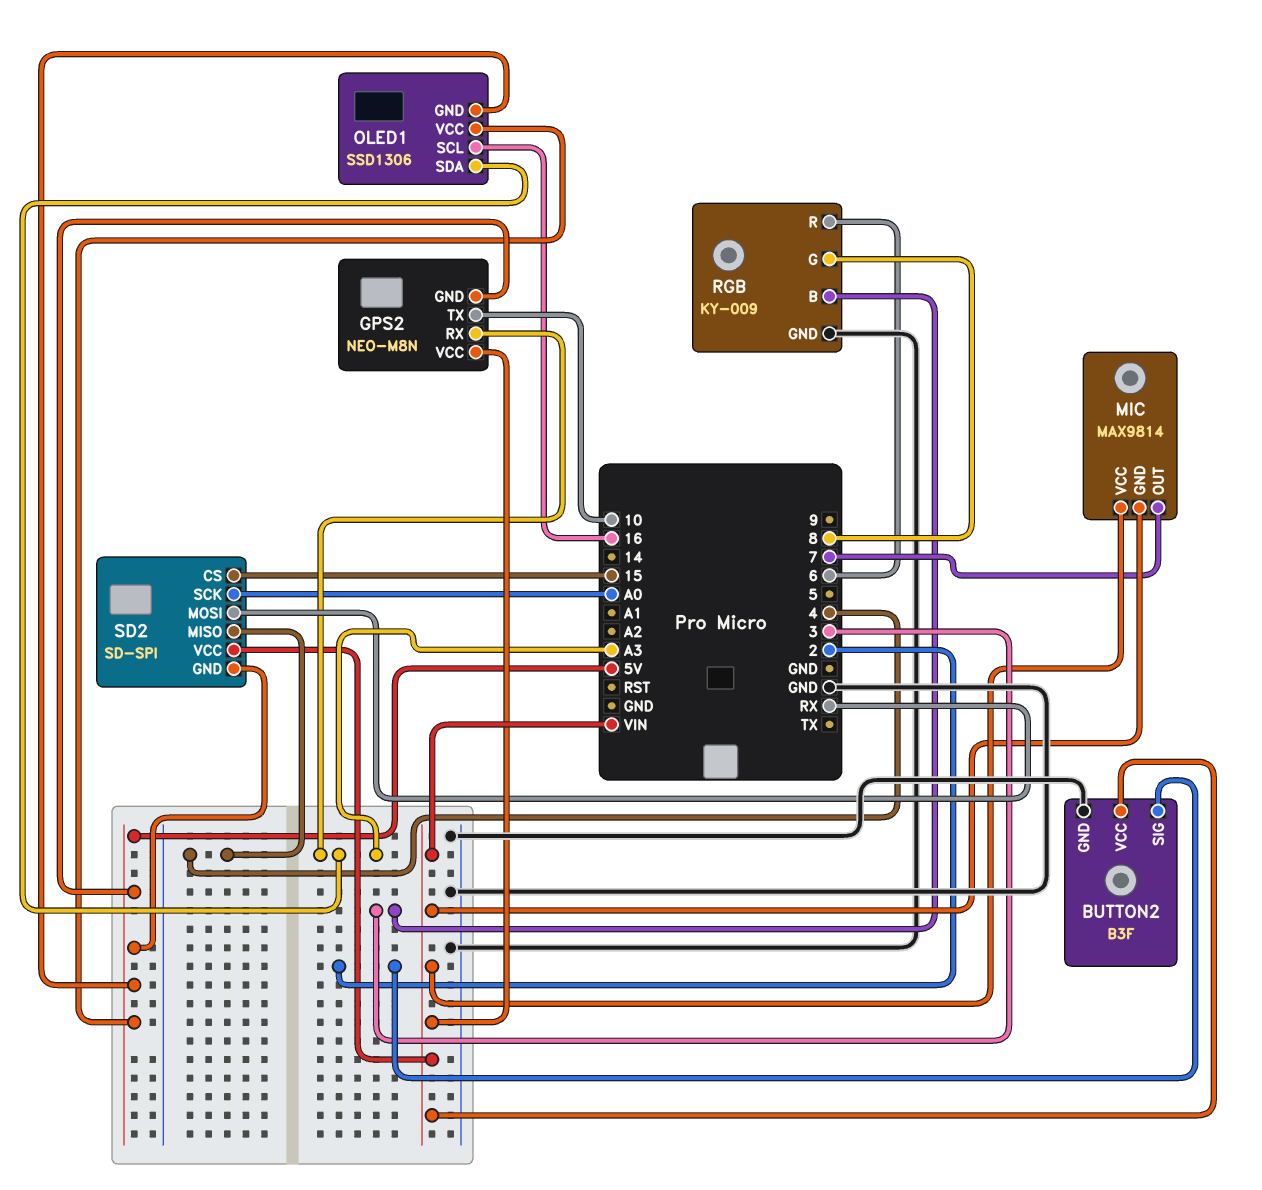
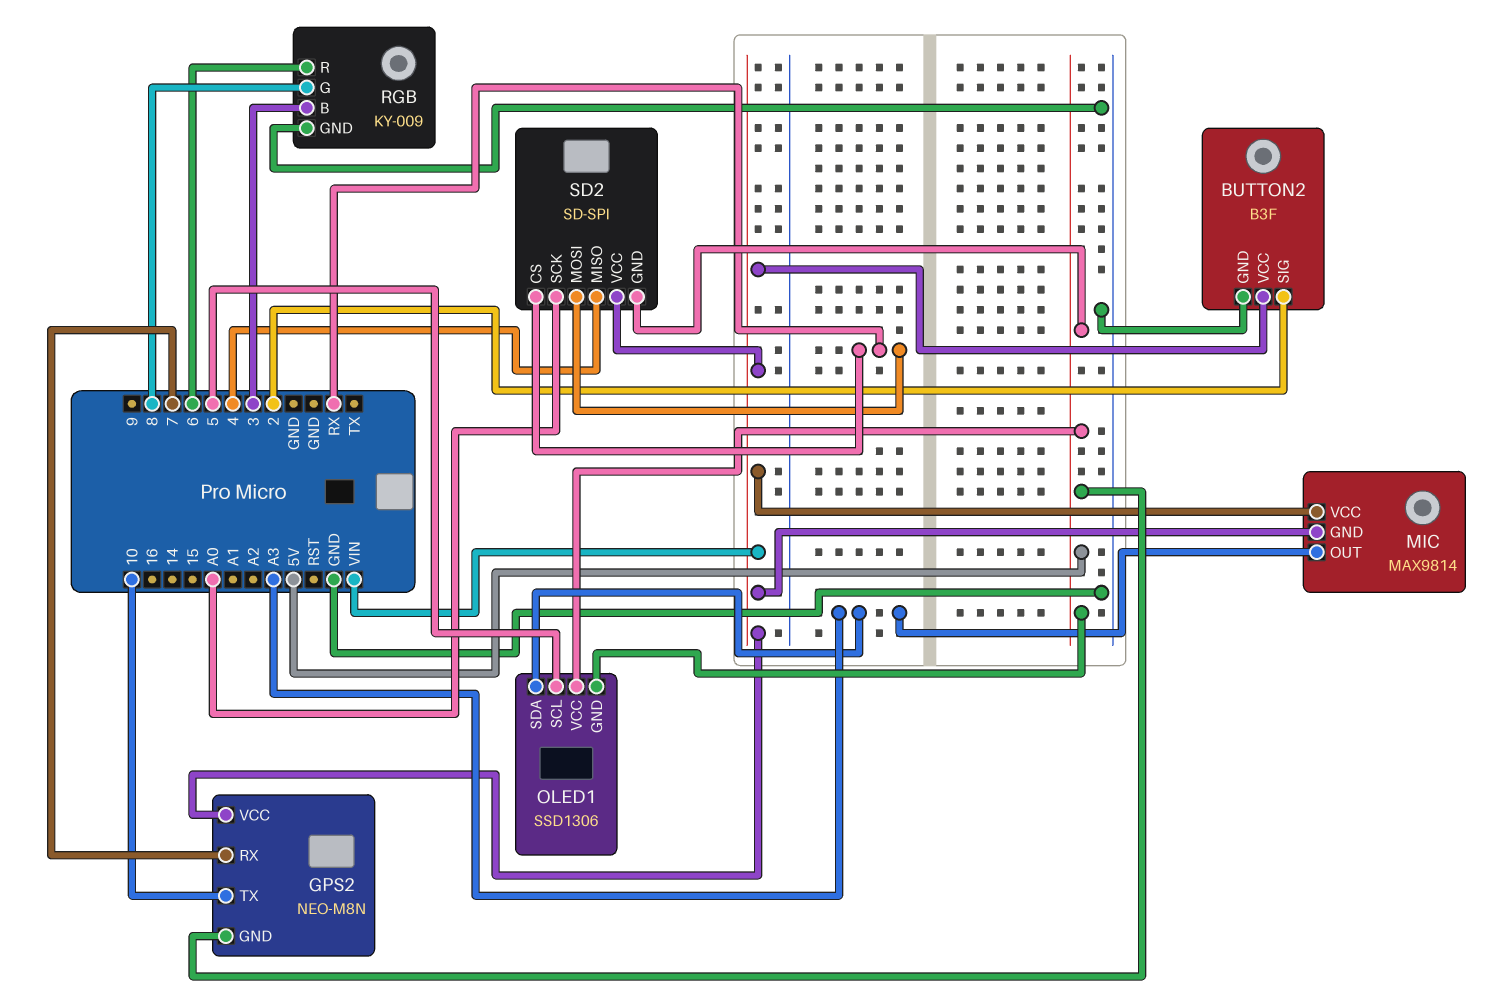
GPS2 pin RX: A3 -> 7
MIC pin OUT: 7 -> A3
OLED1 pin SCL: 16 -> 5
SD2 pin CS: 15 -> RX

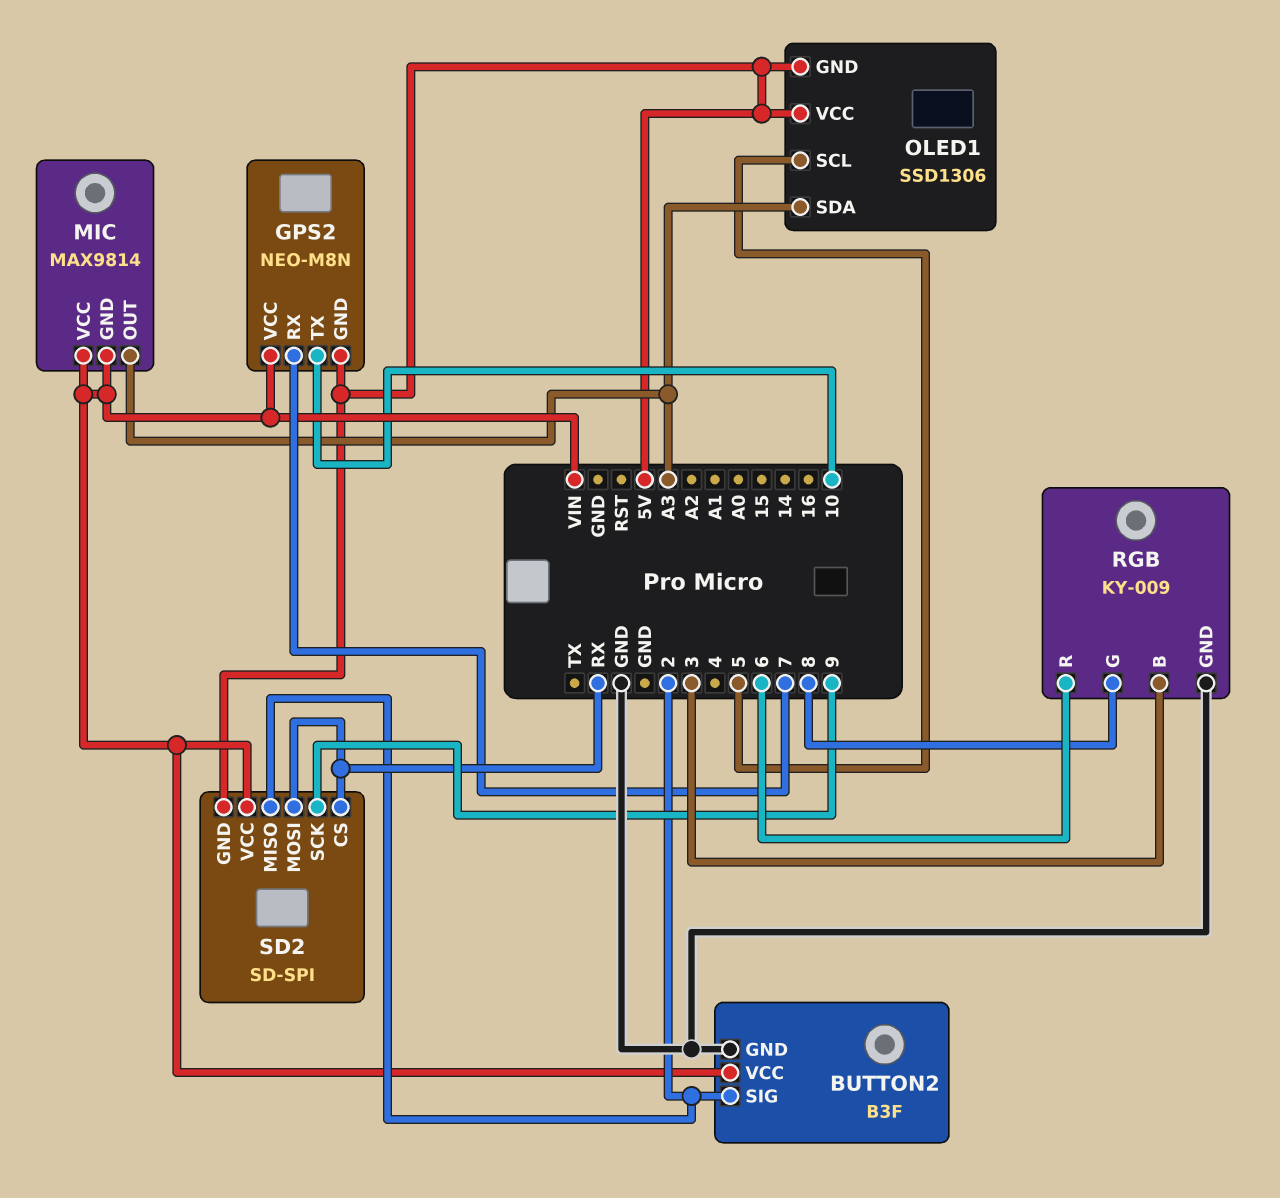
SD2 pin MISO: 4 -> 2
SD2 pin SCK: A0 -> 9

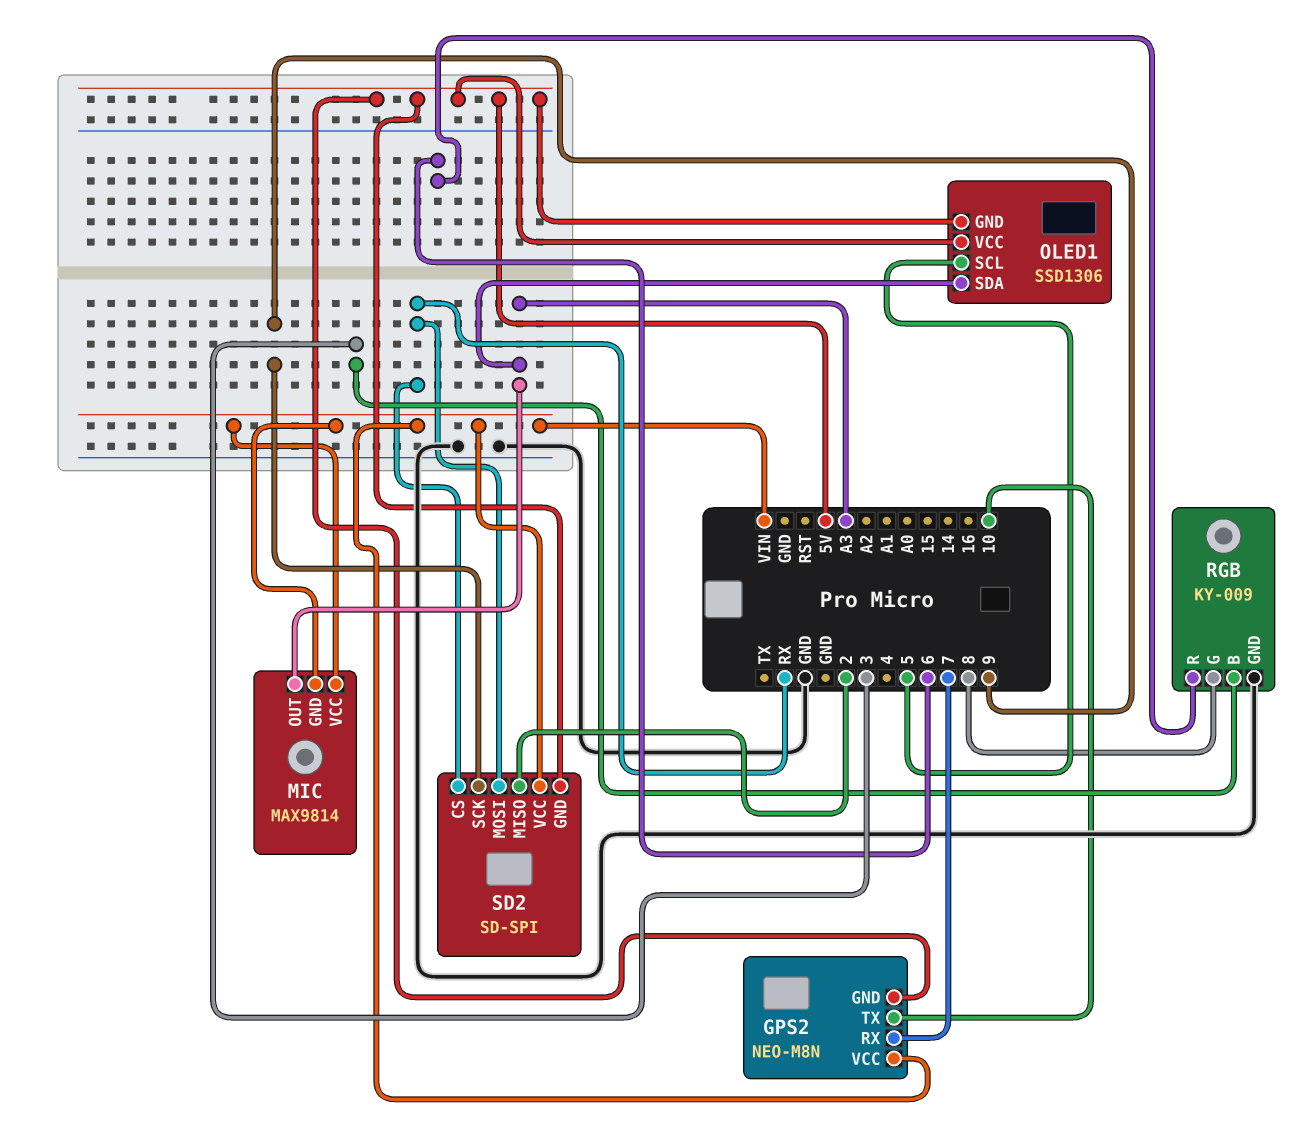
BUTTON2: B3F -> none
BUTTON2 pin GND: GND -> none
BUTTON2 pin SIG: 2 -> none
BUTTON2 pin VCC: VIN -> none

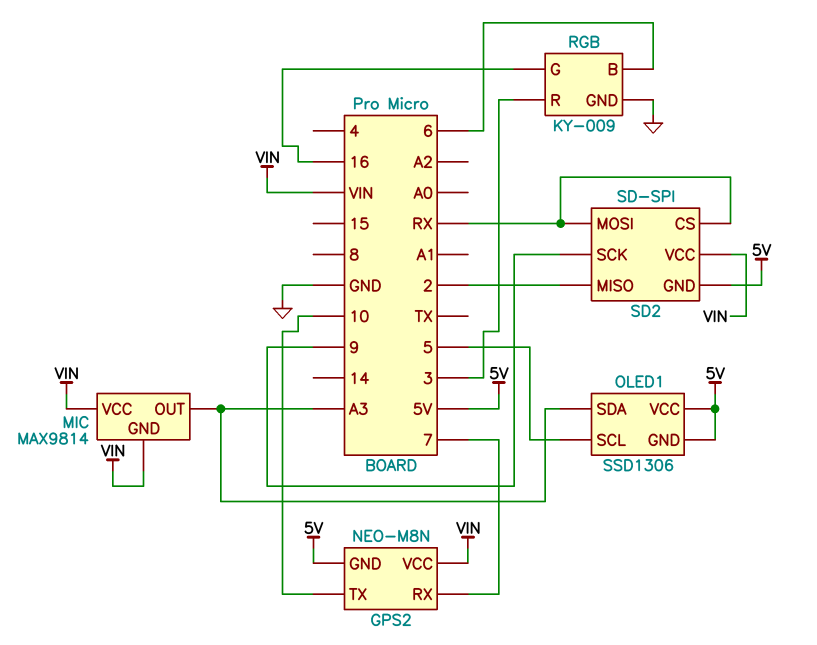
RGB pin B: 3 -> 6
RGB pin G: 8 -> 16
RGB pin R: 6 -> 3

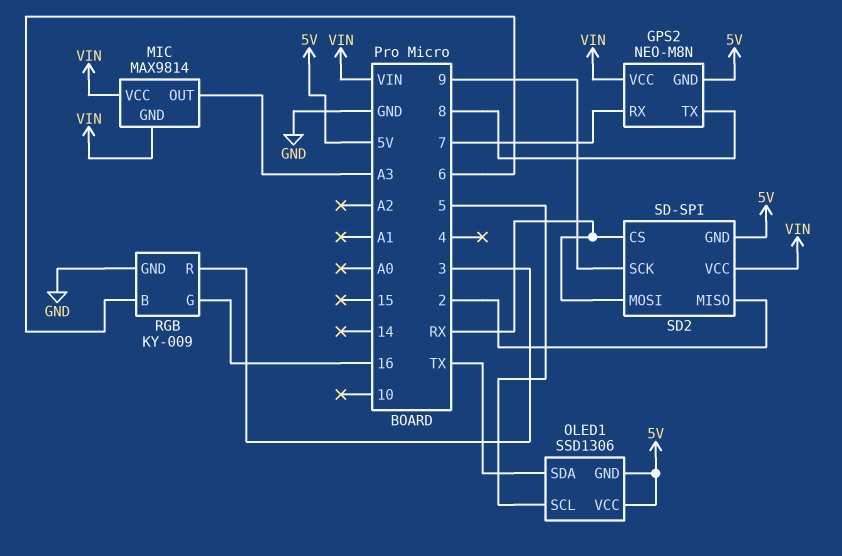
GPS2 pin TX: 10 -> 8
OLED1 pin SDA: A3 -> TX

